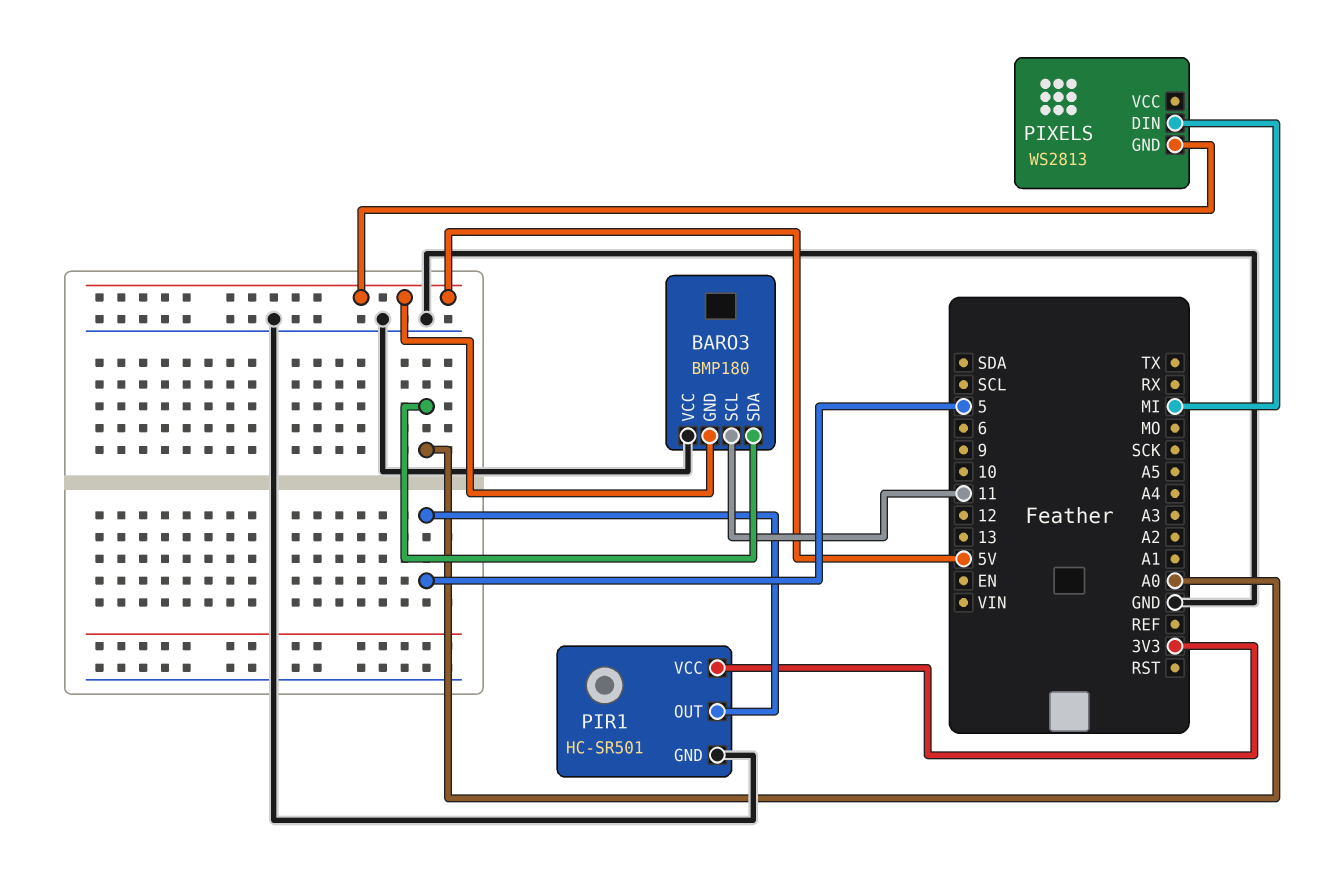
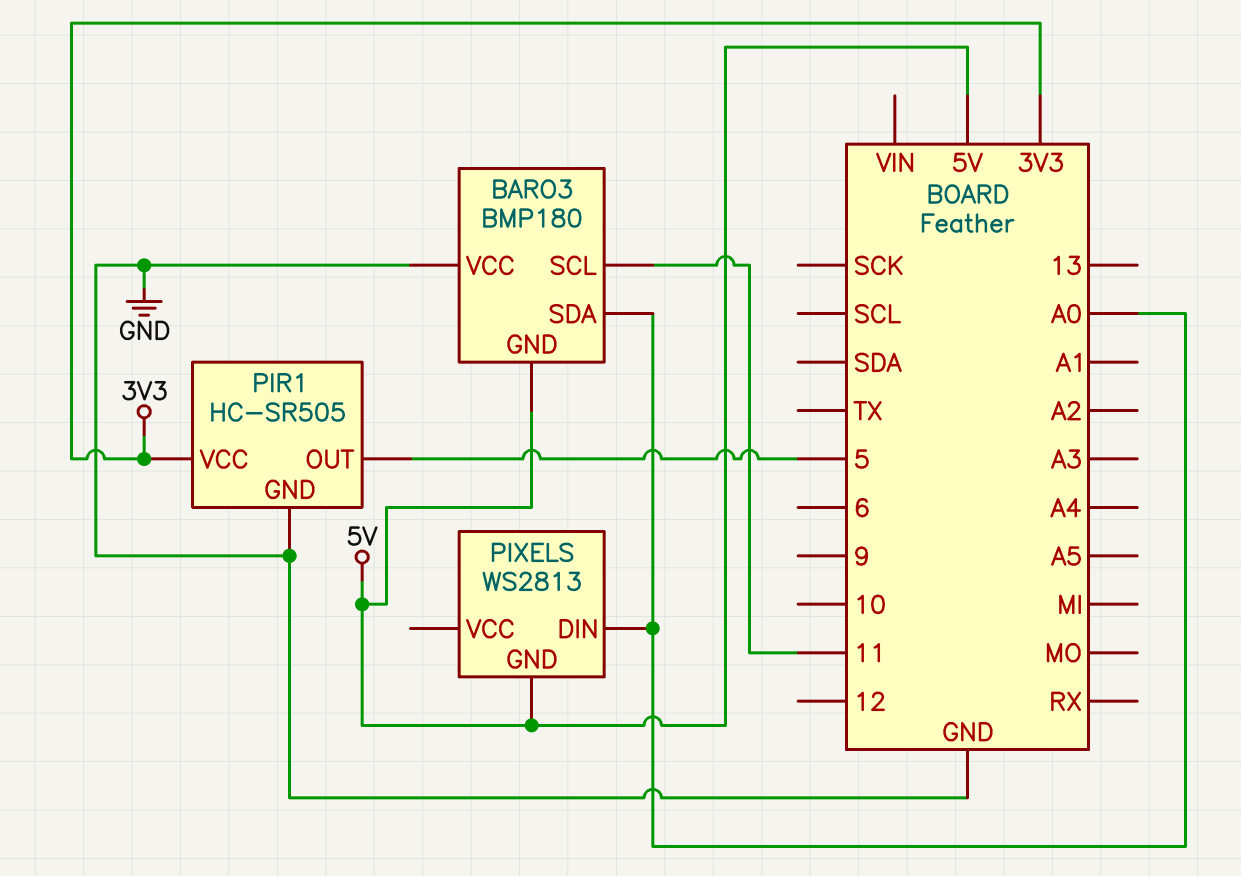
PIR1: HC-SR501 -> HC-SR505
PIXELS pin DIN: MI -> A0

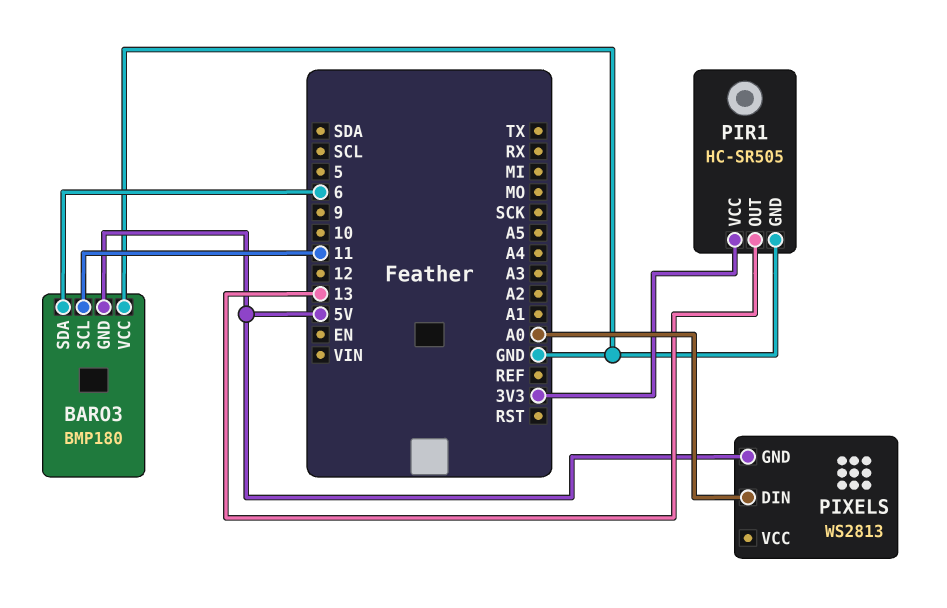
BARO3 pin SDA: A0 -> 6
PIR1 pin OUT: 5 -> 13

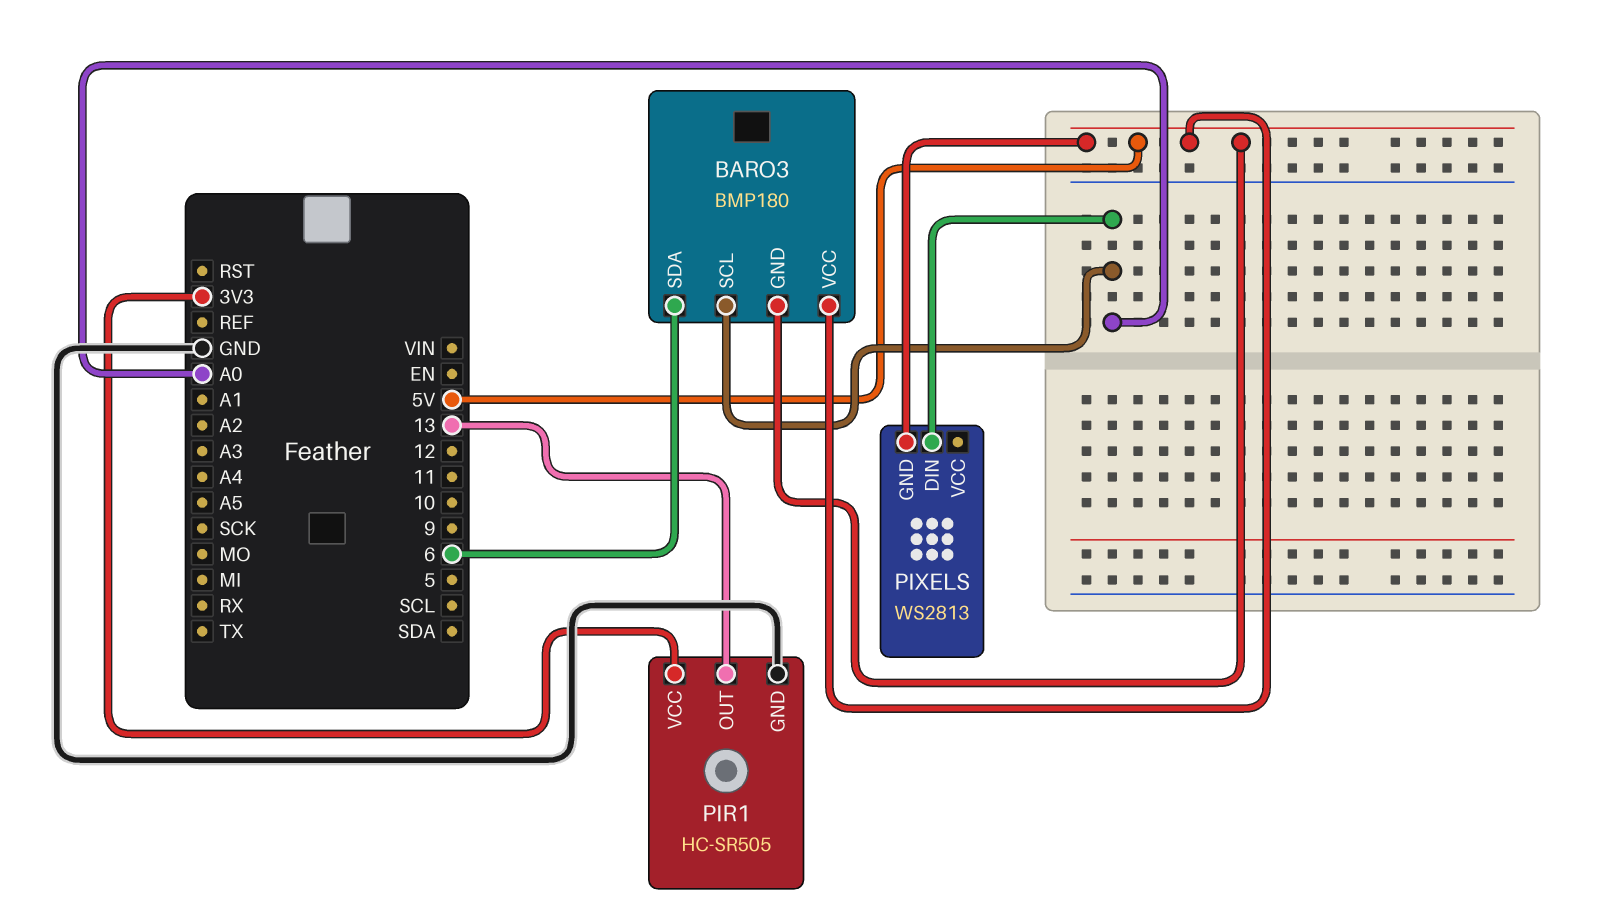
BARO3 pin SCL: 11 -> A0
BARO3 pin VCC: GND -> 5V

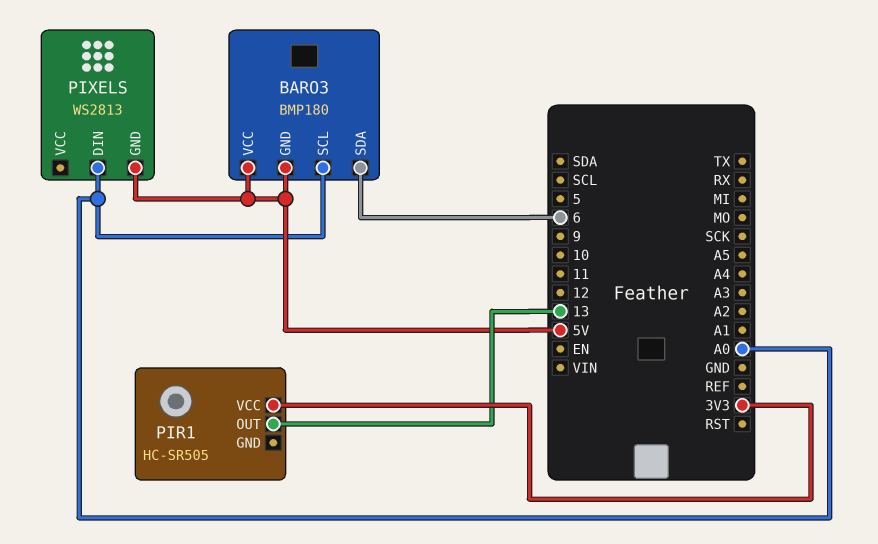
PIR1 pin GND: GND -> none

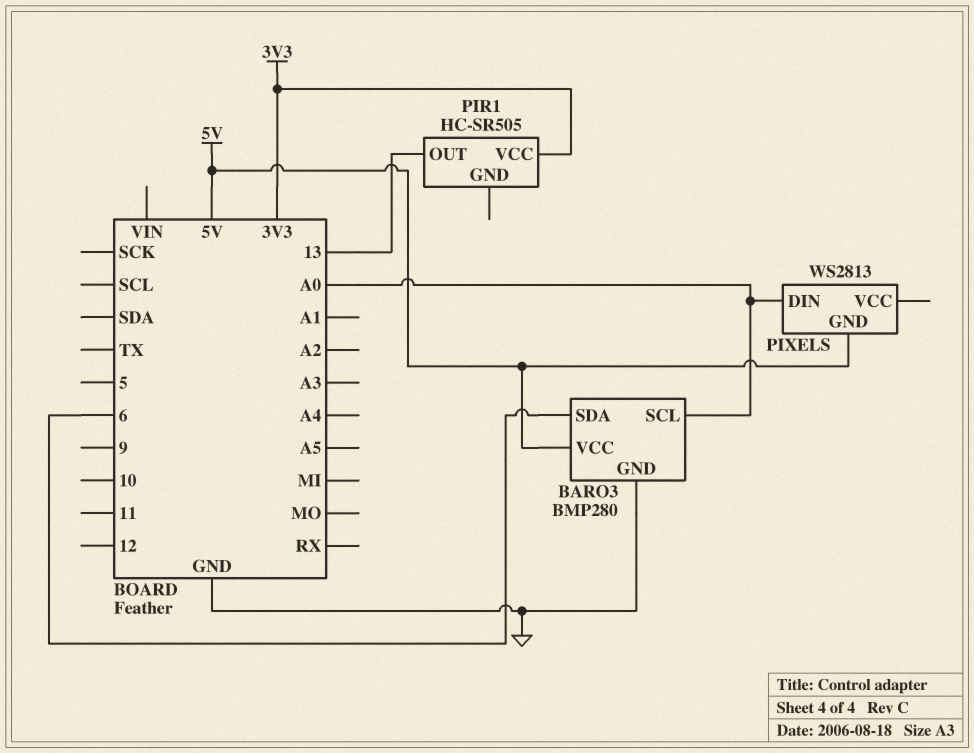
BARO3: BMP180 -> BMP280
BARO3 pin GND: 5V -> GND

